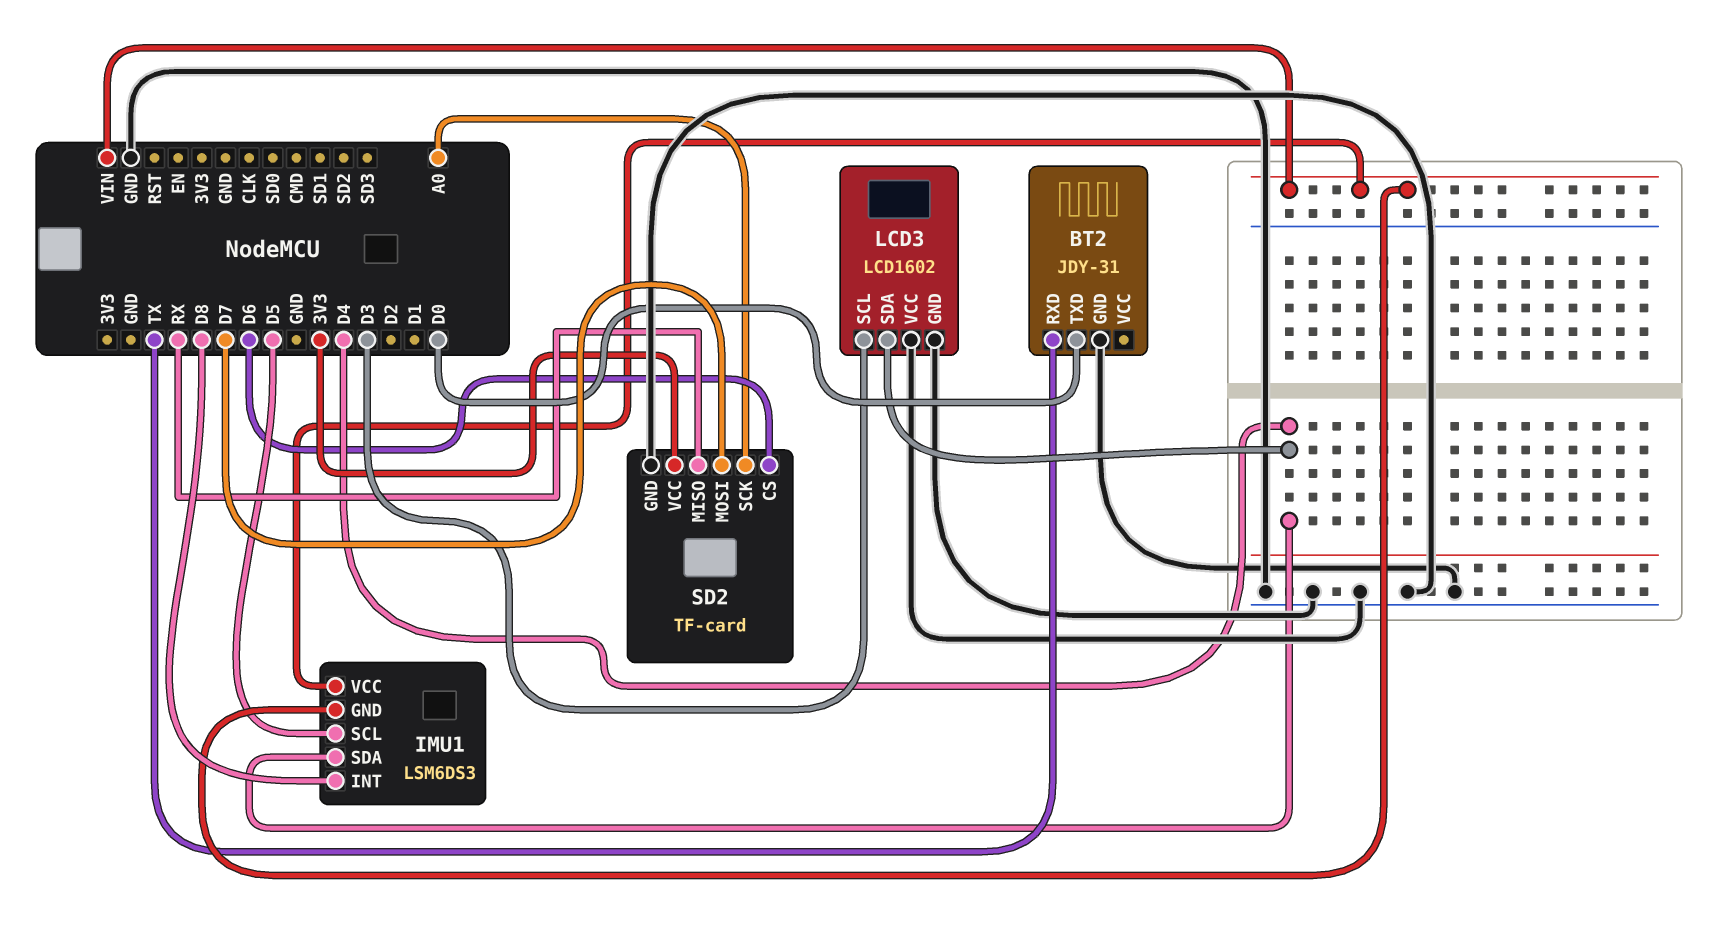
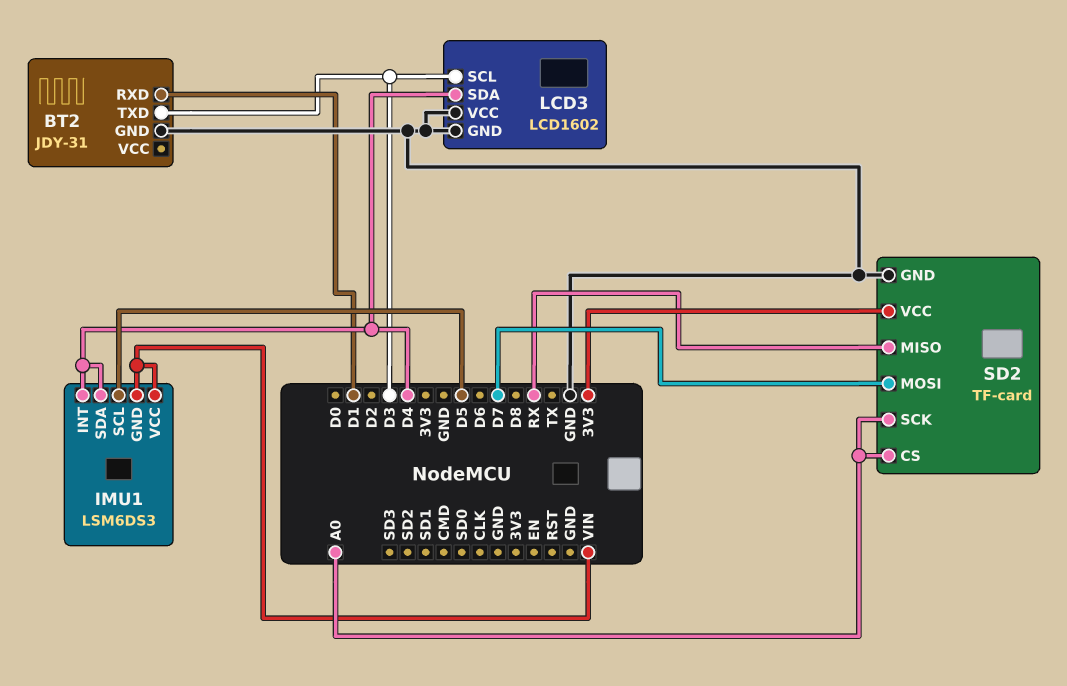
BT2 pin RXD: TX -> D1
BT2 pin TXD: D0 -> D3
IMU1 pin INT: D8 -> D4
SD2 pin CS: D6 -> A0

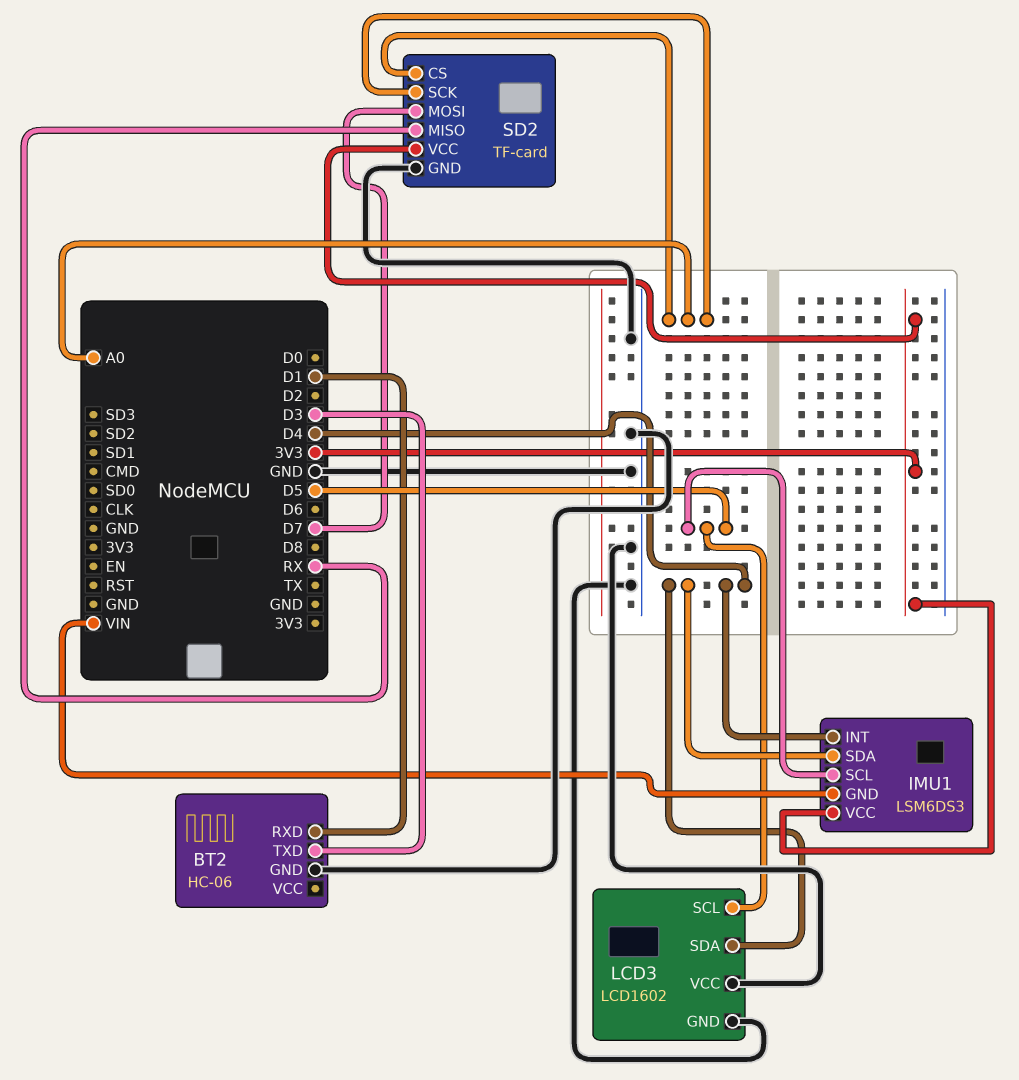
BT2: JDY-31 -> HC-06
IMU1 pin VCC: VIN -> 3V3
LCD3 pin SCL: D3 -> D5

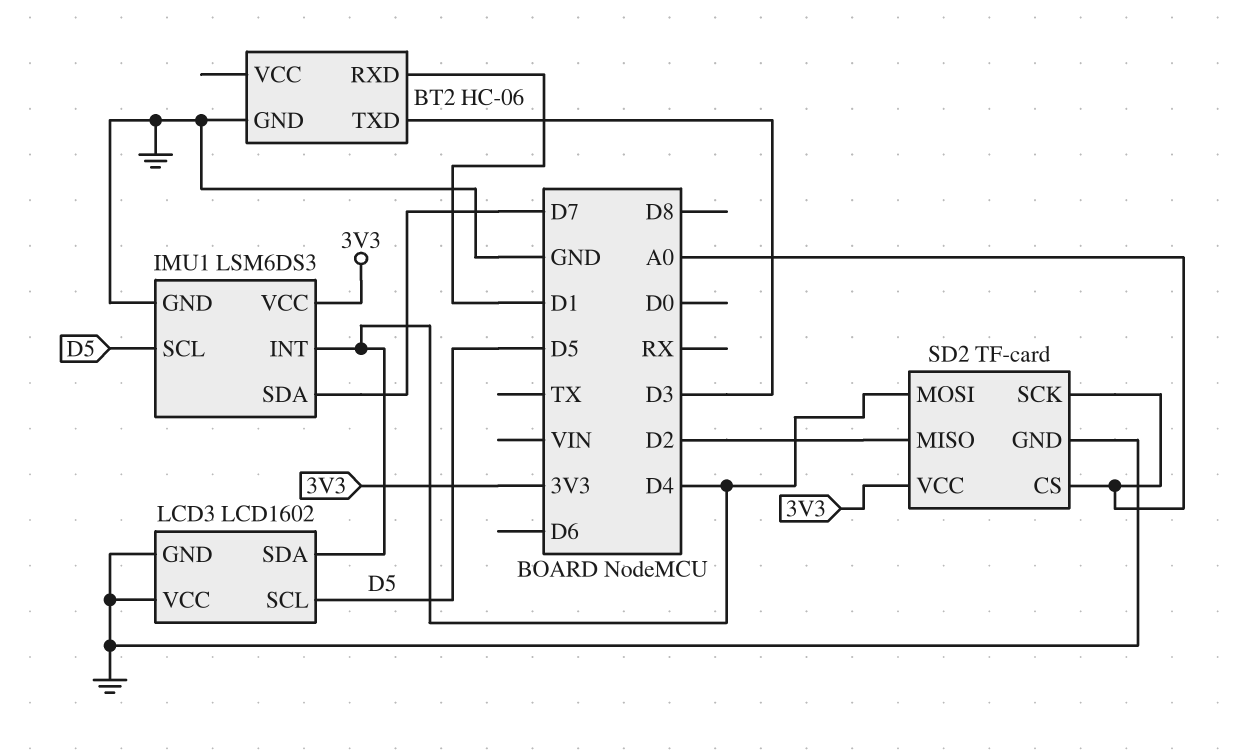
IMU1 pin GND: VIN -> GND
IMU1 pin SDA: D4 -> D7
SD2 pin MISO: RX -> D2
SD2 pin MOSI: D7 -> D4

